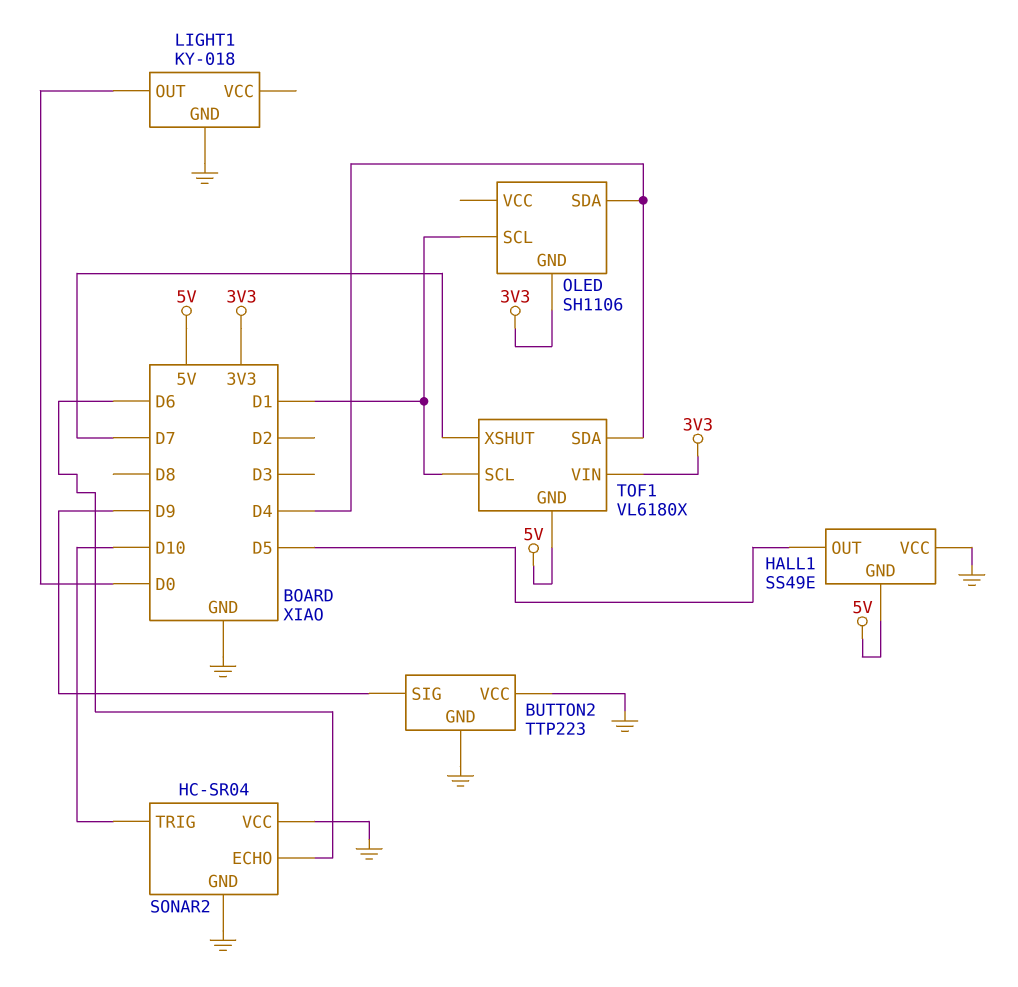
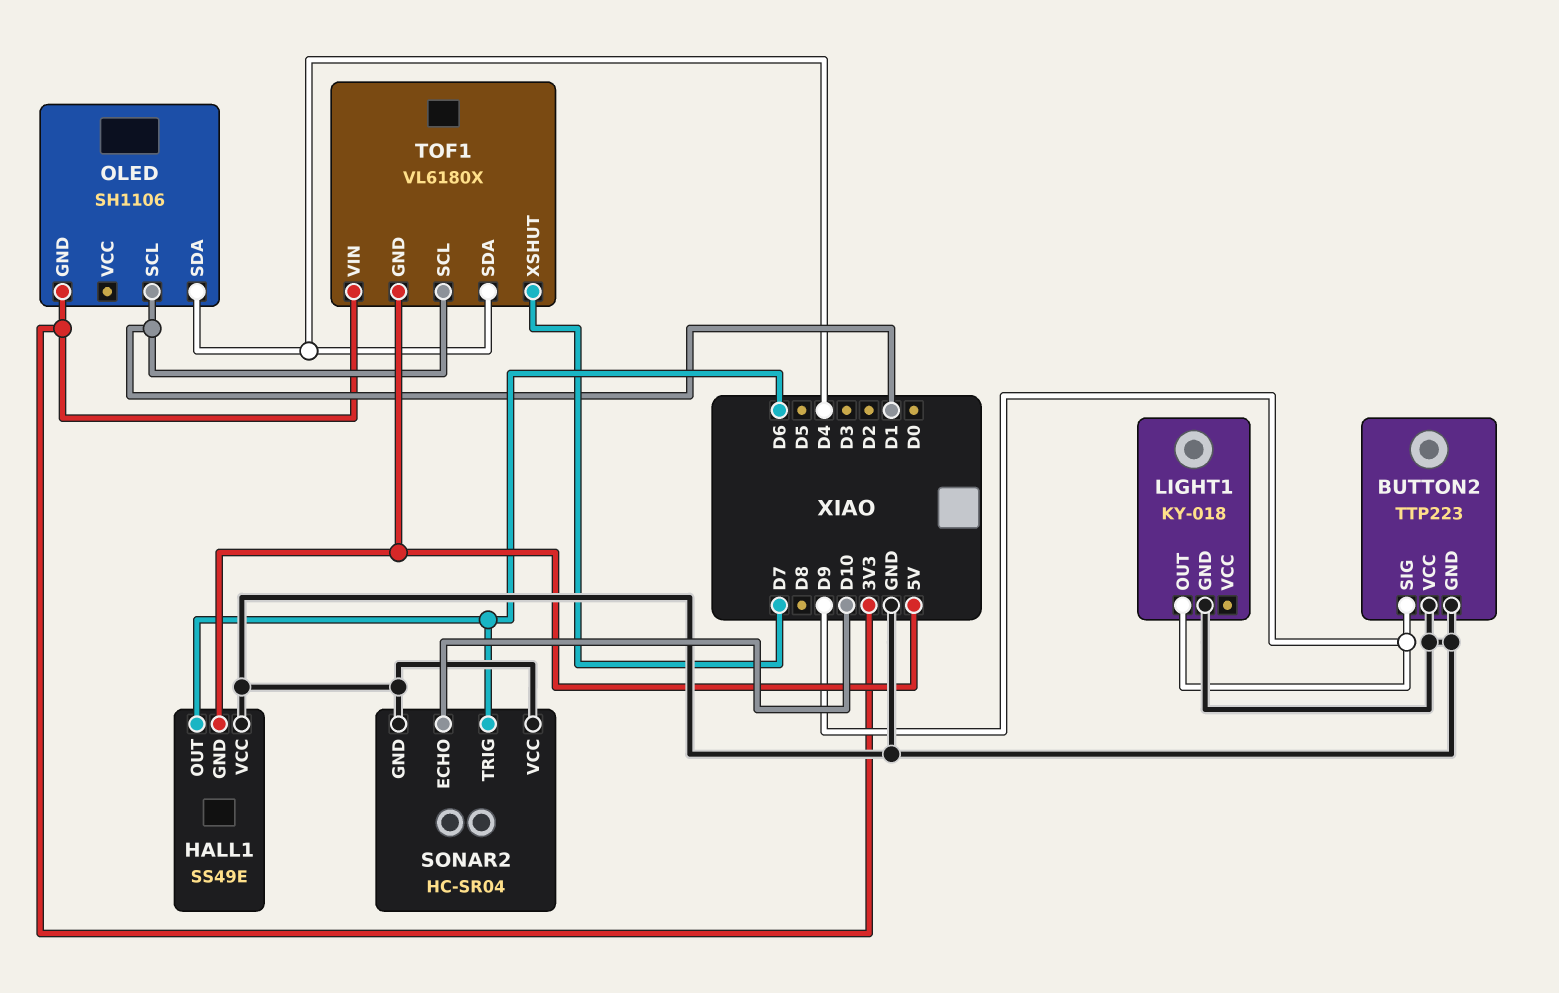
HALL1 pin OUT: D5 -> D6
LIGHT1 pin OUT: D0 -> D9
SONAR2 pin ECHO: D6 -> D10
SONAR2 pin TRIG: D10 -> D6

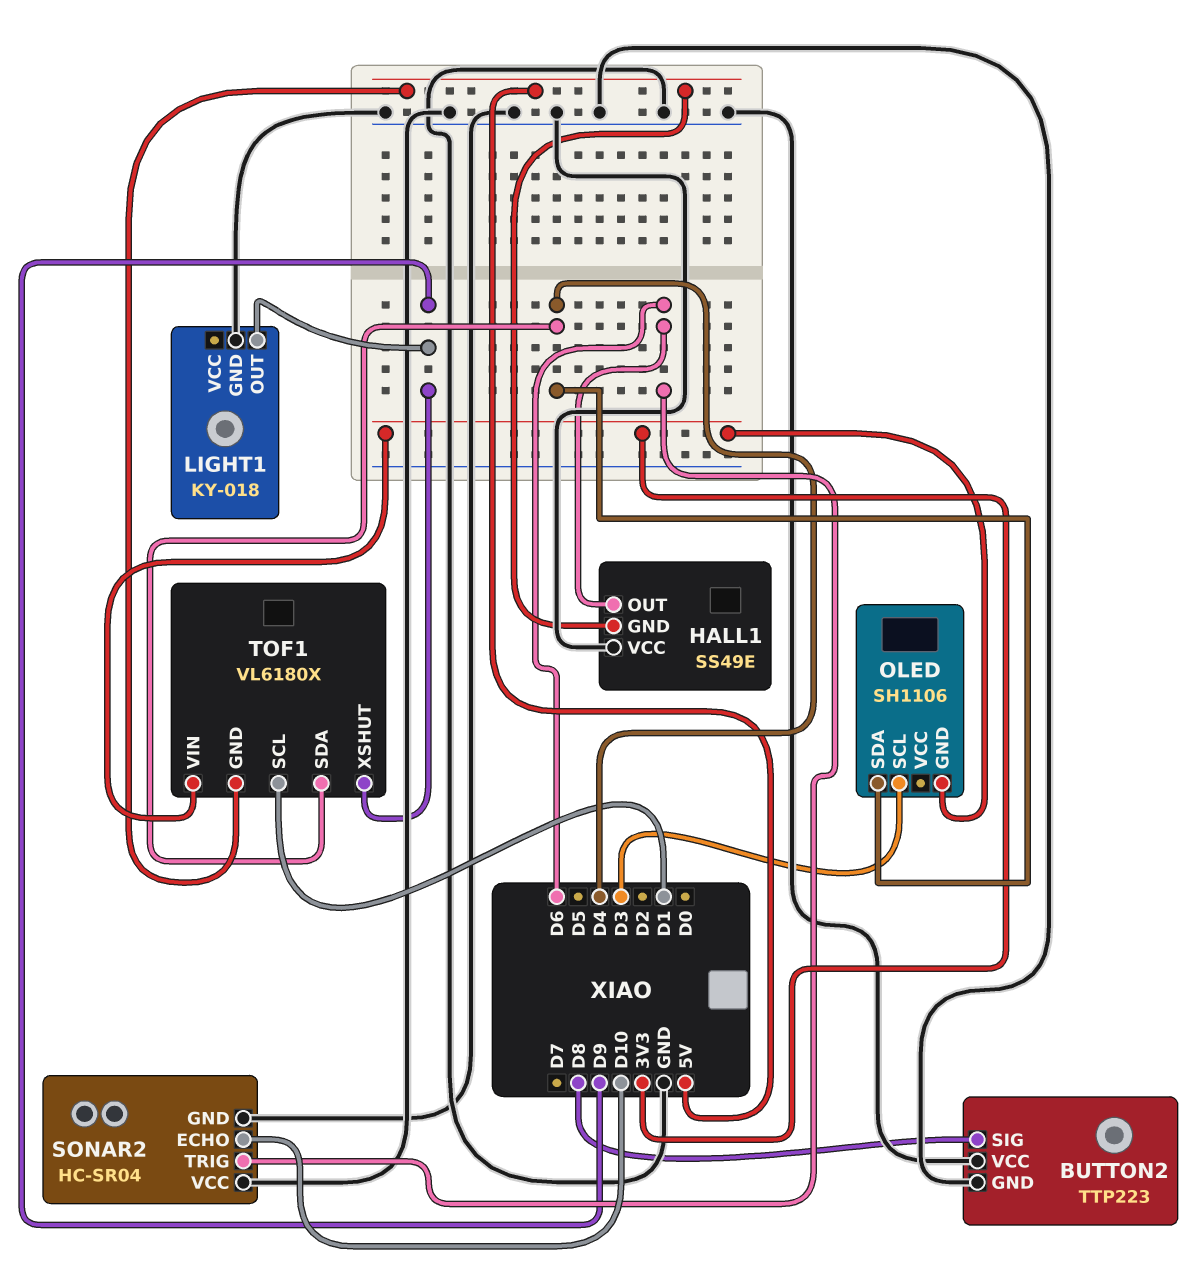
BUTTON2 pin SIG: D9 -> D8
OLED pin SCL: D1 -> D3
TOF1 pin XSHUT: D7 -> D9

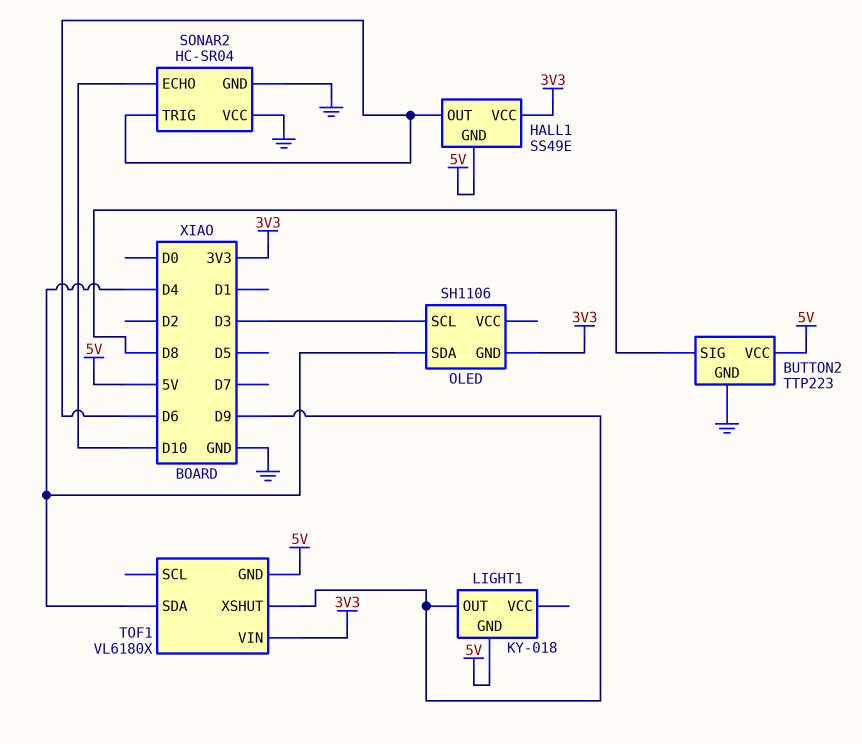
BUTTON2 pin VCC: GND -> 5V
HALL1 pin VCC: GND -> 3V3
LIGHT1 pin GND: GND -> 5V
TOF1 pin SCL: D1 -> none

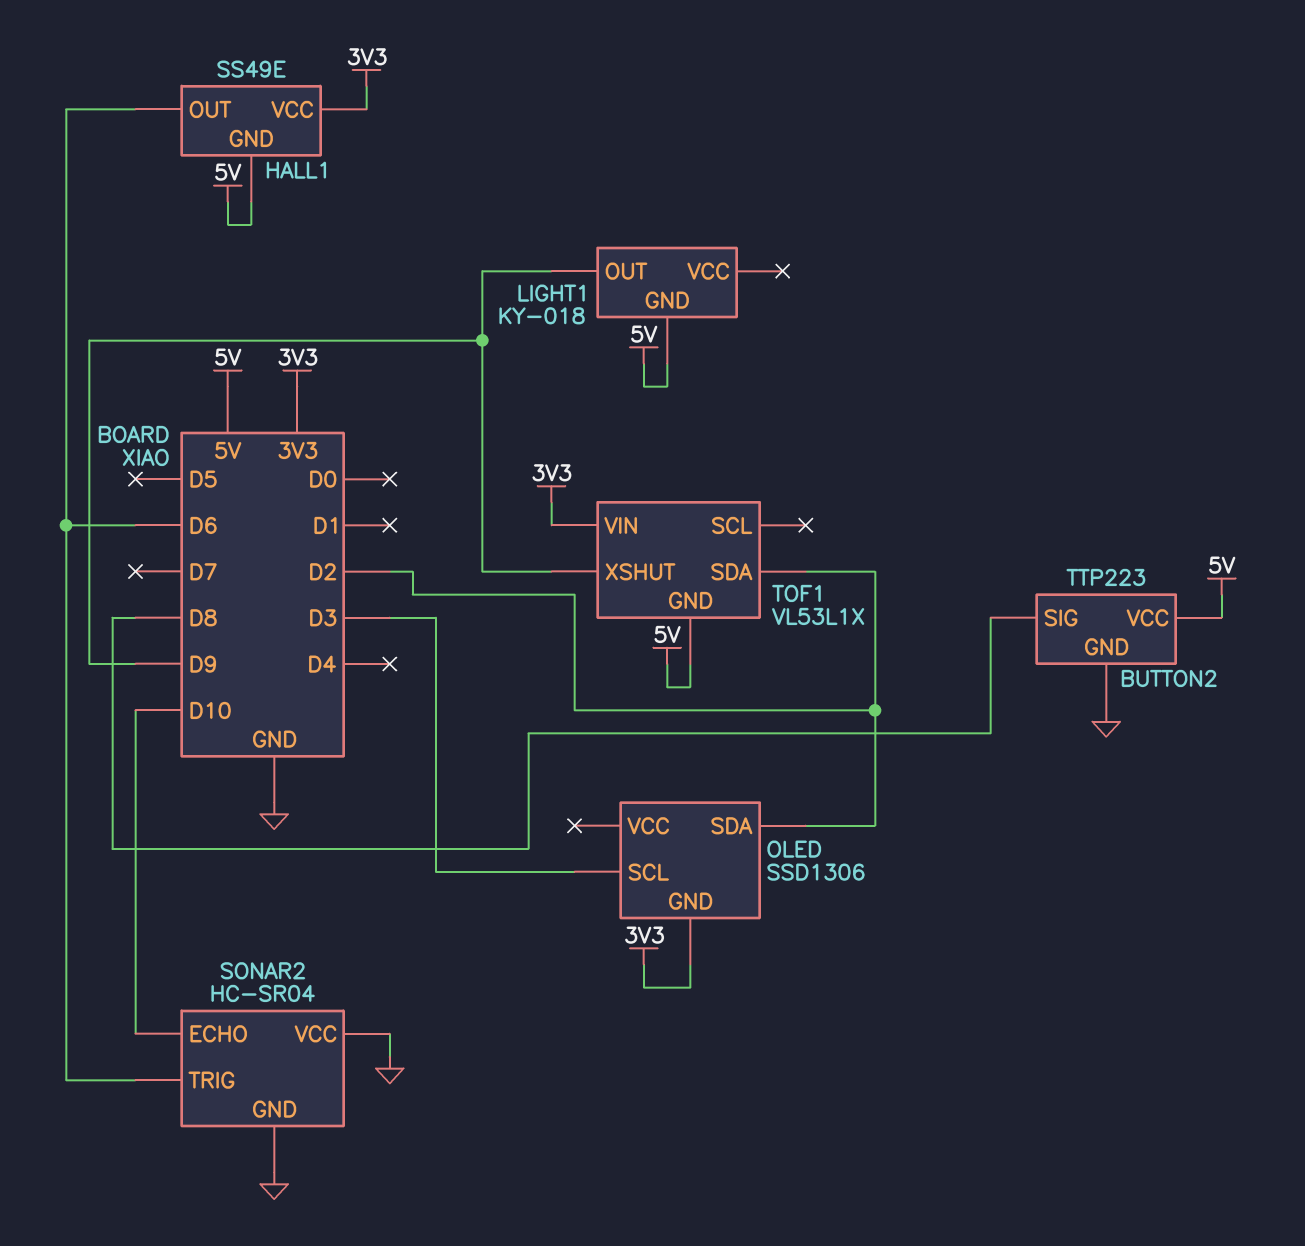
OLED: SH1106 -> SSD1306
OLED pin SDA: D4 -> D2
TOF1: VL6180X -> VL53L1X
TOF1 pin SDA: D4 -> D2

